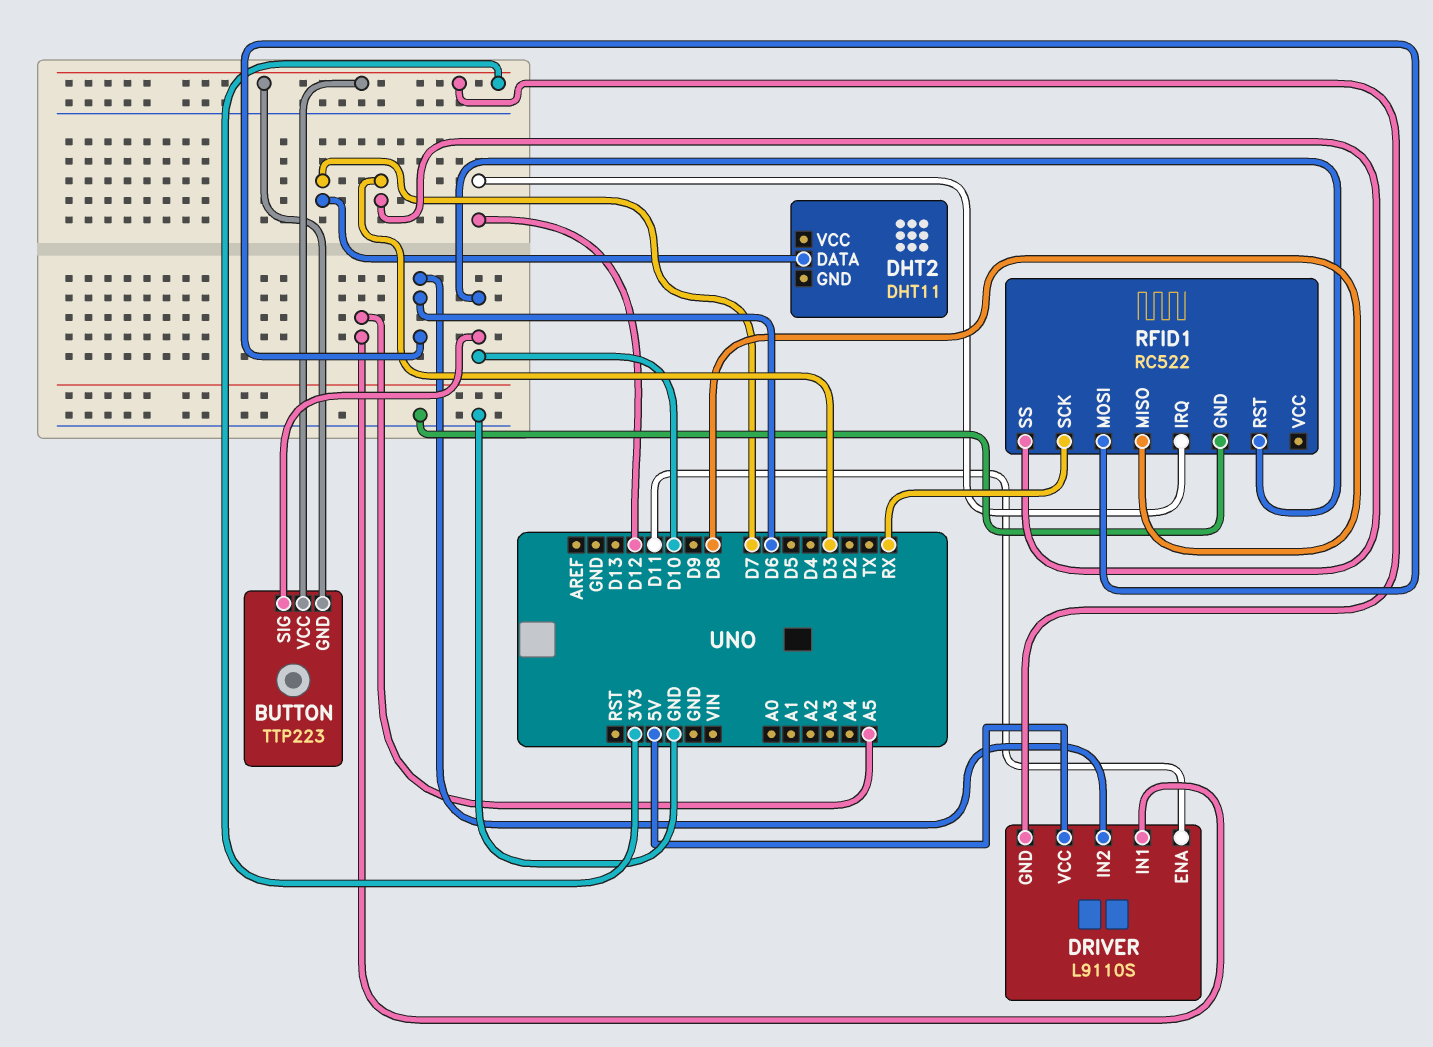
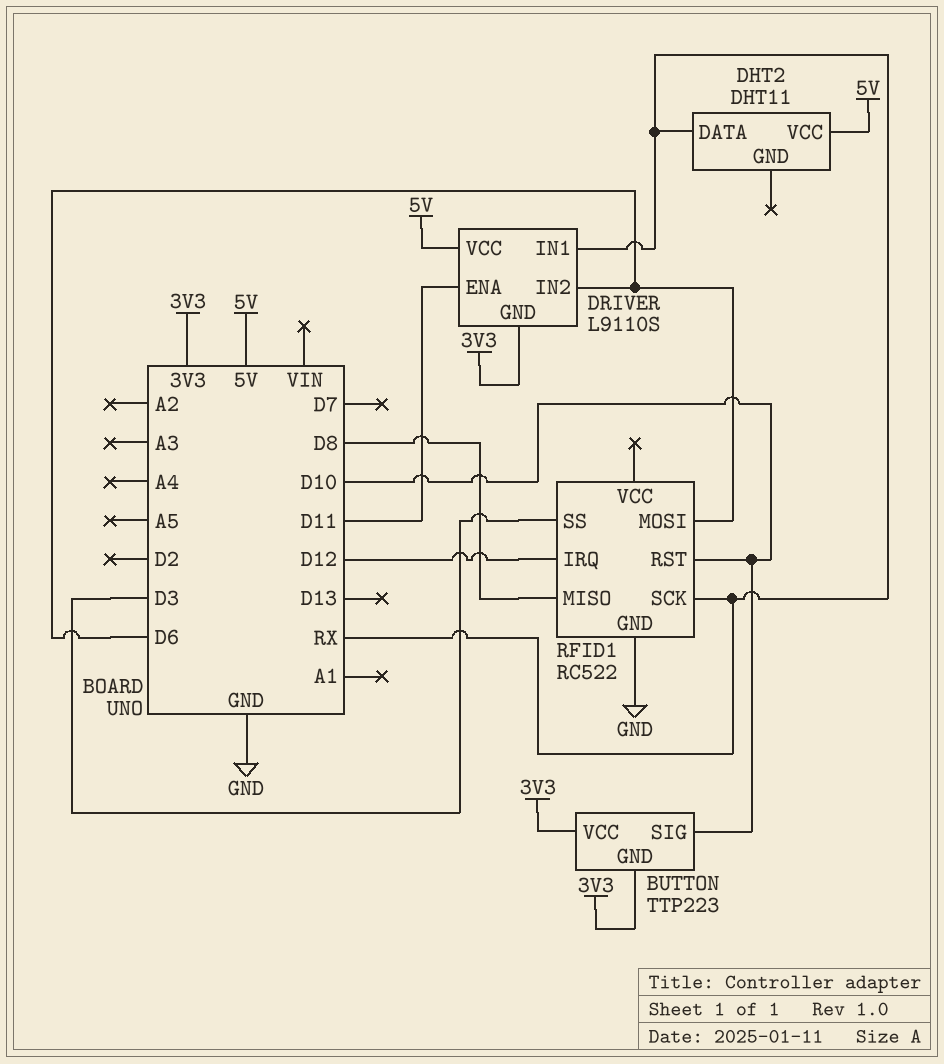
DHT2 pin DATA: D7 -> RX
DHT2 pin VCC: none -> 5V
DRIVER pin IN1: A5 -> RX

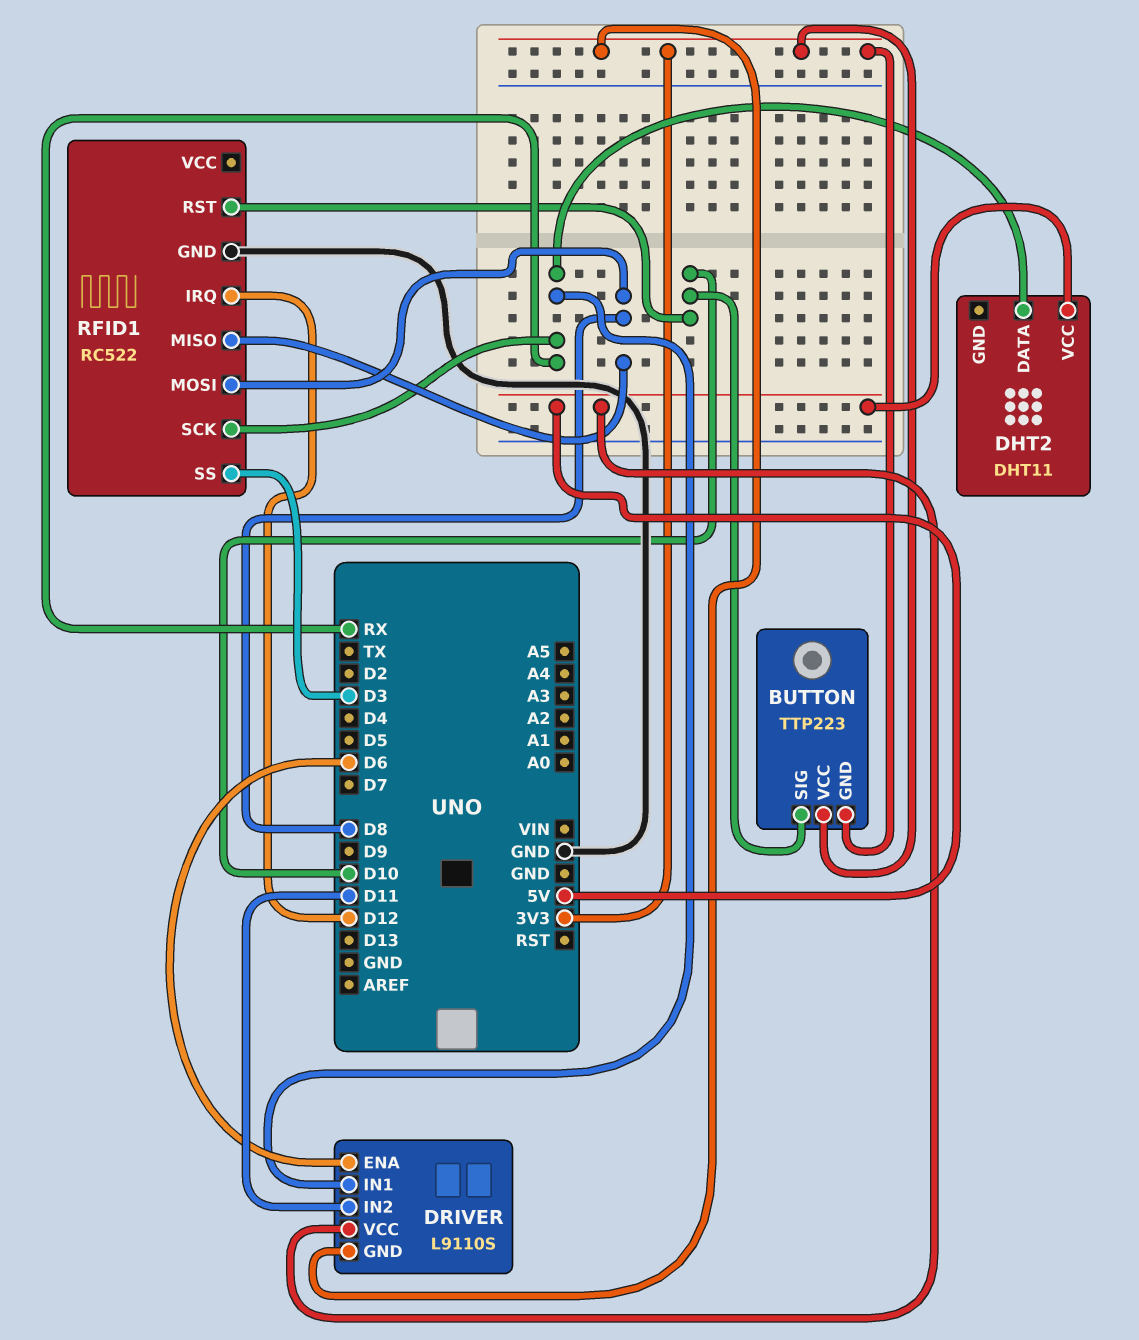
DRIVER pin ENA: D11 -> D6
DRIVER pin IN2: D6 -> D11
RFID1 pin MOSI: D6 -> D8

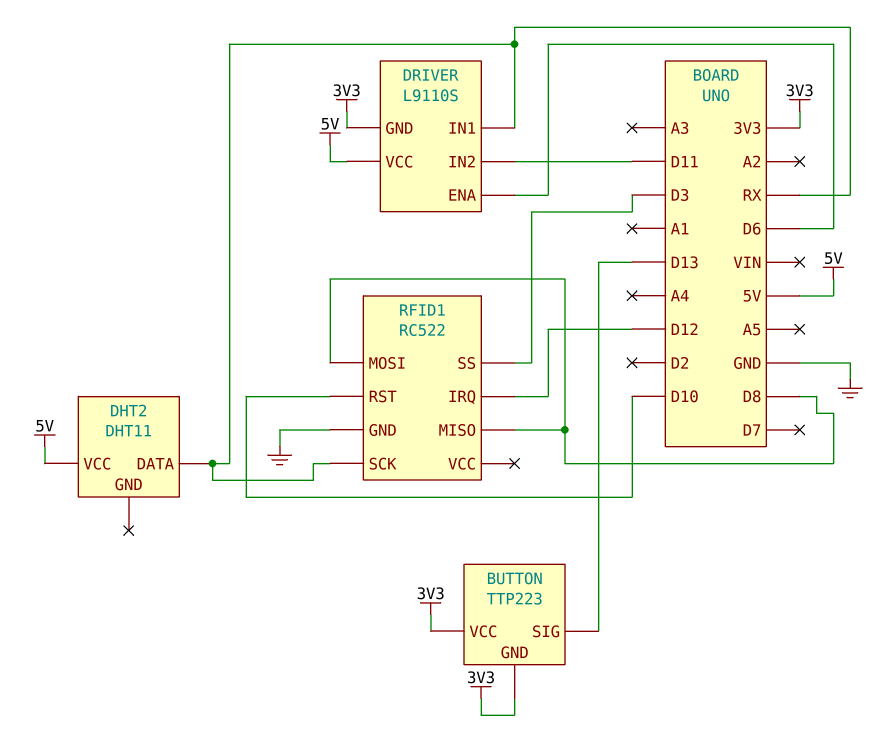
BUTTON pin SIG: D10 -> D13

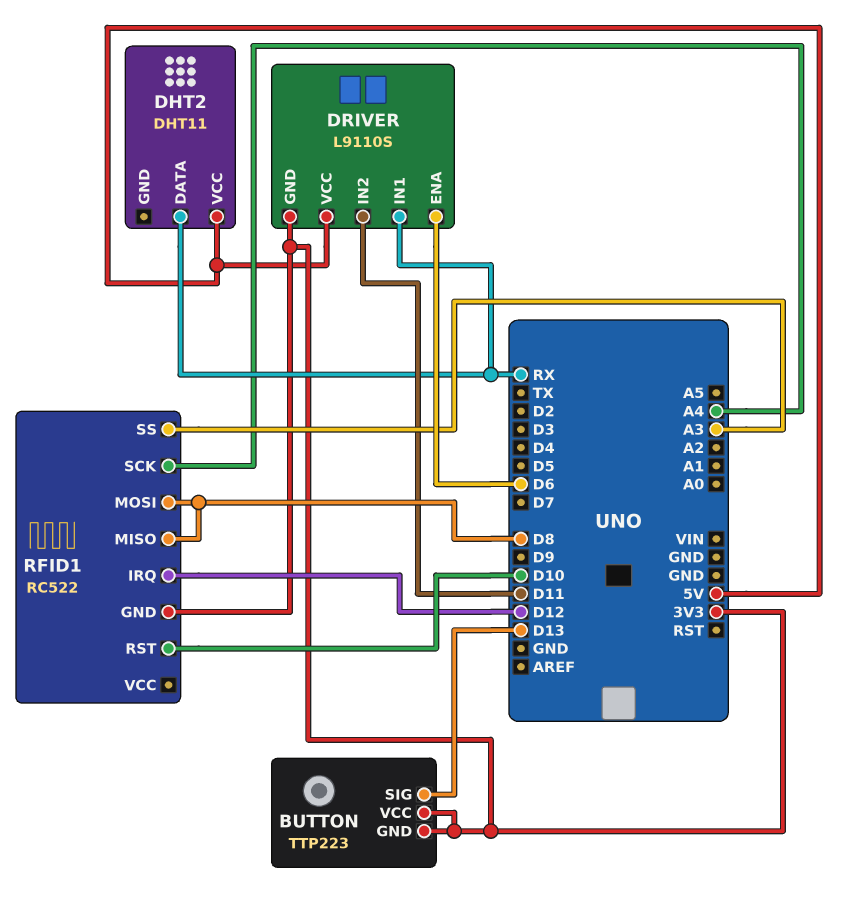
RFID1 pin GND: GND -> 3V3
RFID1 pin SCK: RX -> A4
RFID1 pin SS: D3 -> A3

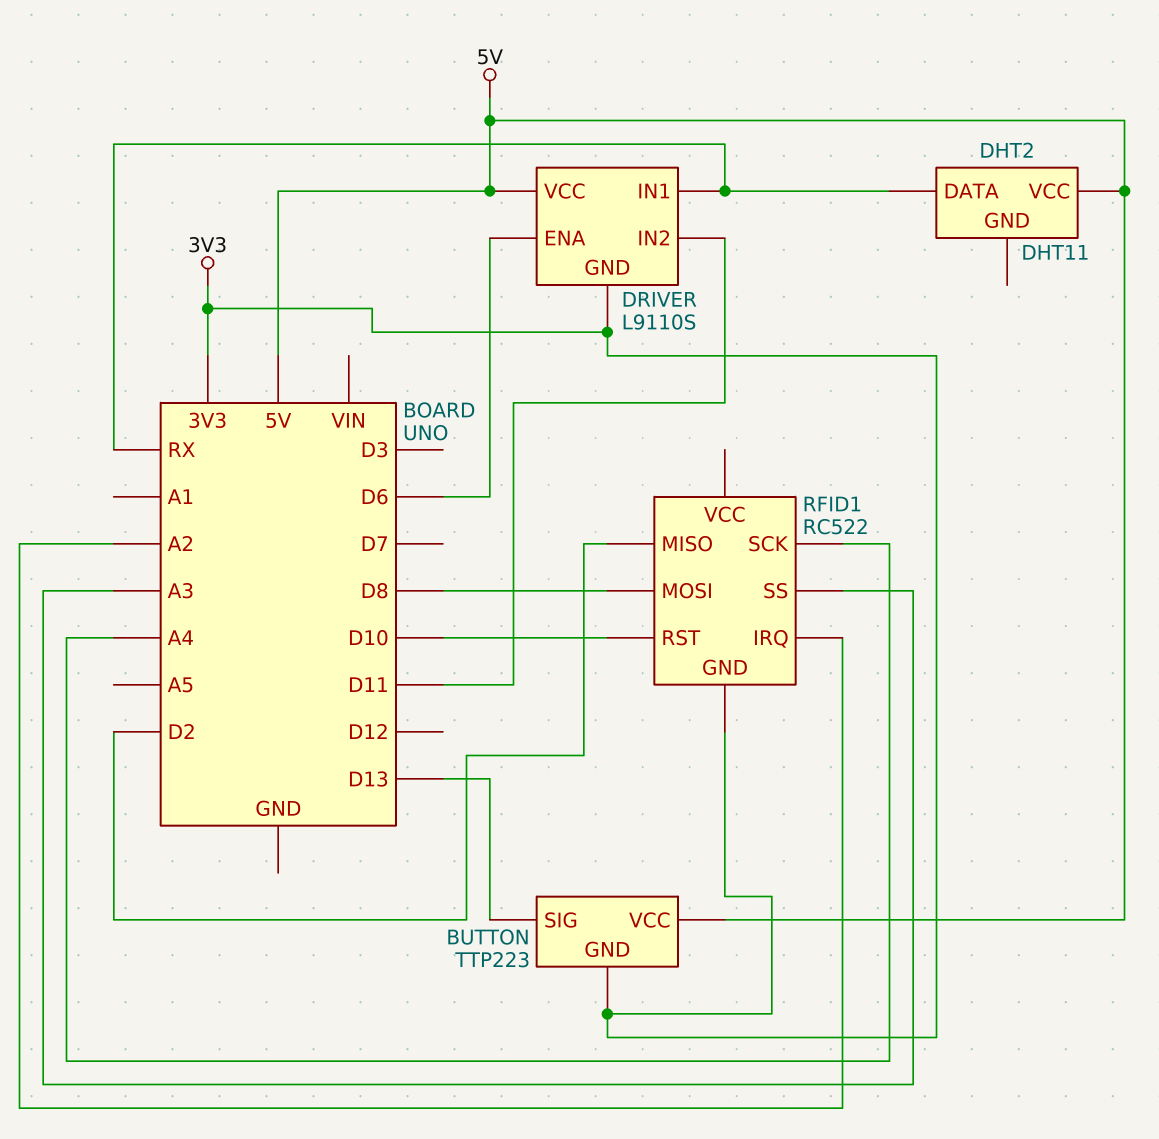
BUTTON pin VCC: 3V3 -> 5V
RFID1 pin IRQ: D12 -> A2
RFID1 pin MISO: D8 -> D2

